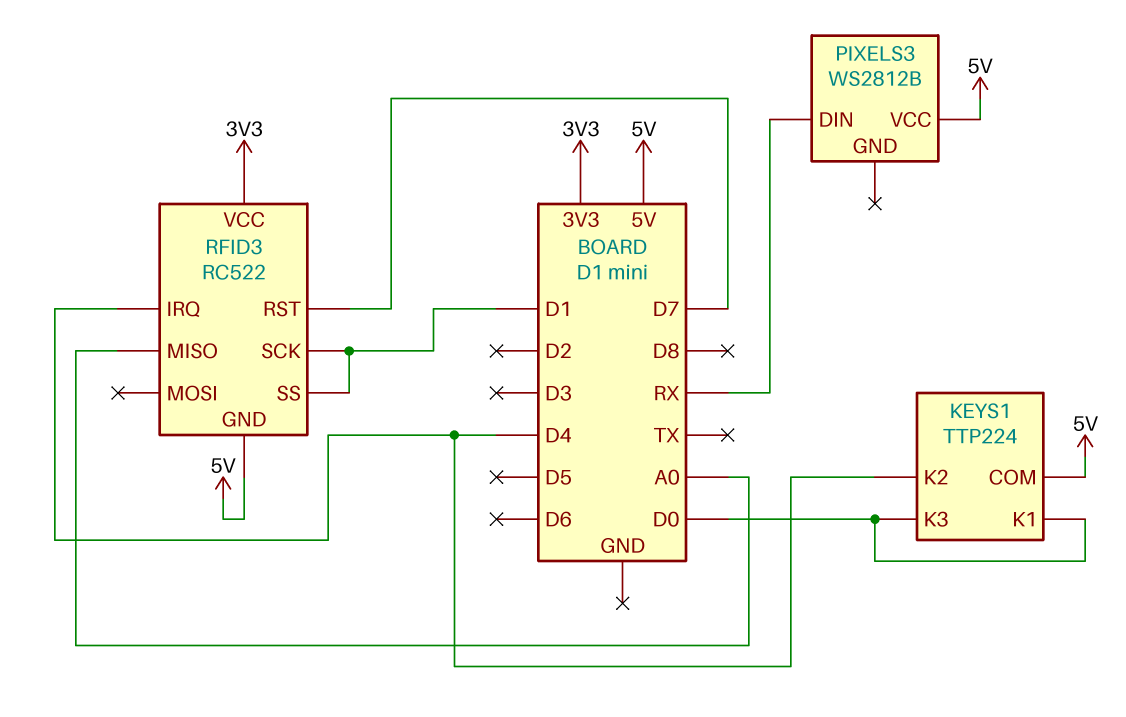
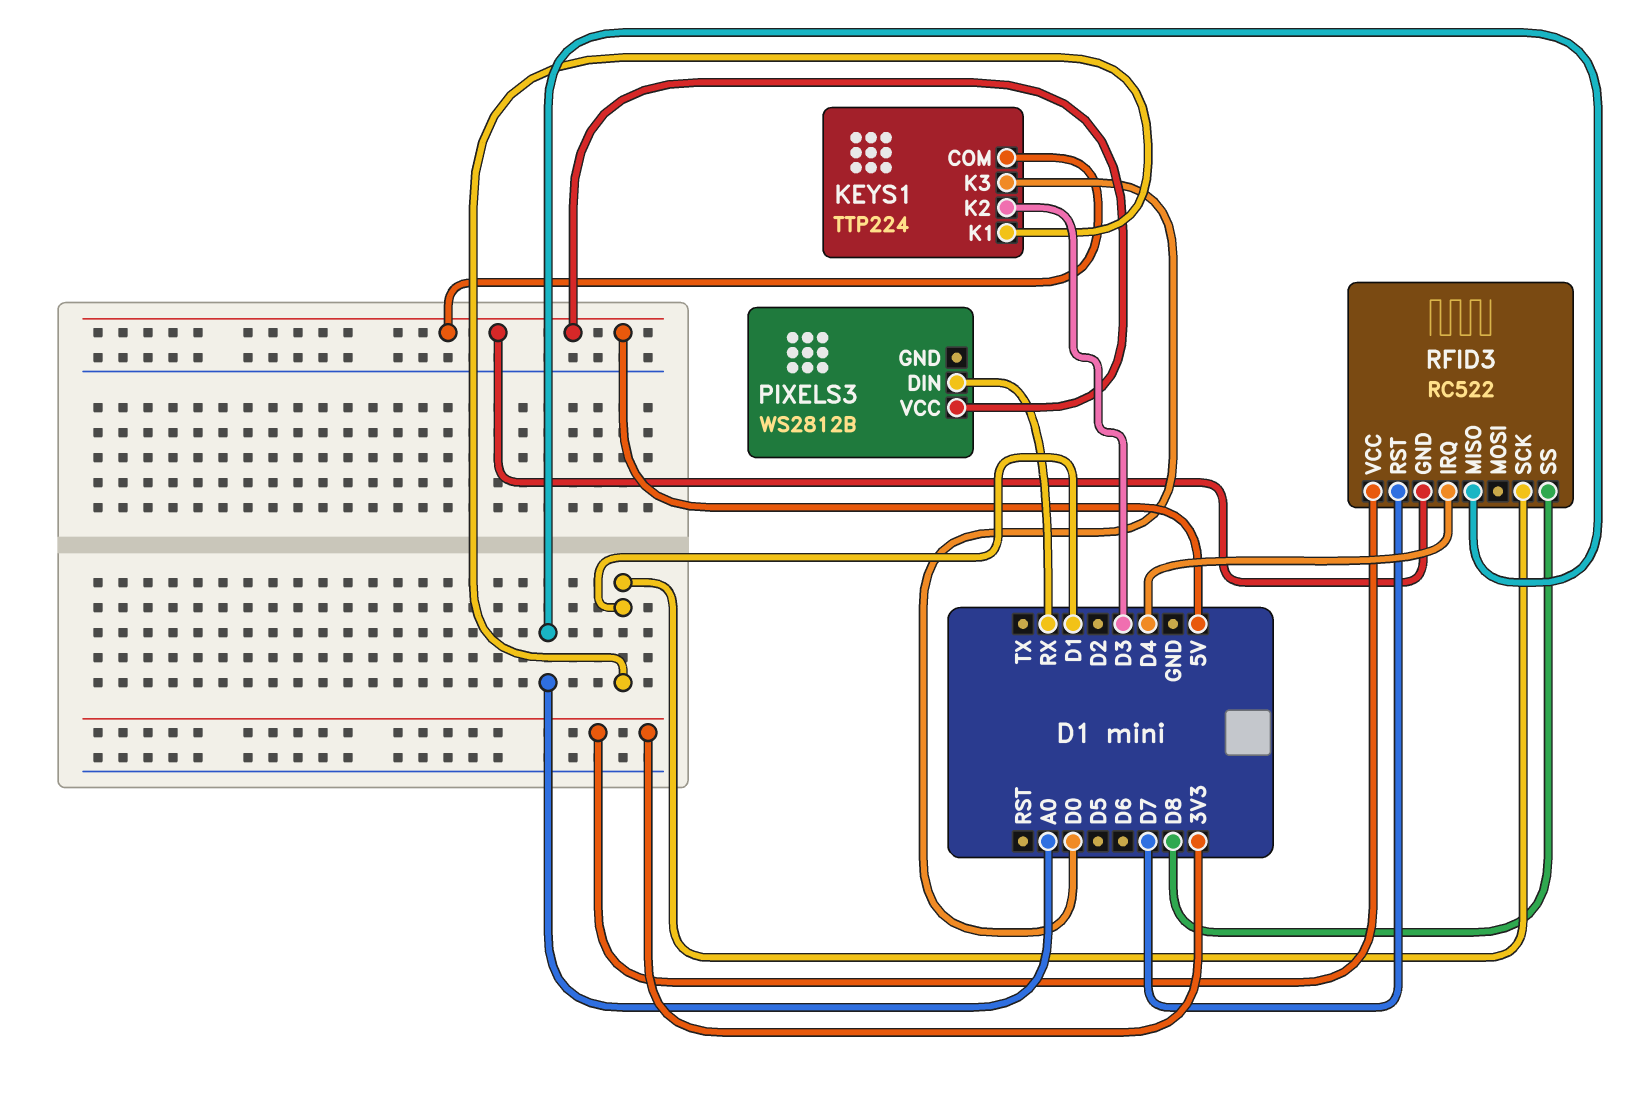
KEYS1 pin K1: D0 -> D1
KEYS1 pin K2: D4 -> D3
RFID3 pin SS: D1 -> D8

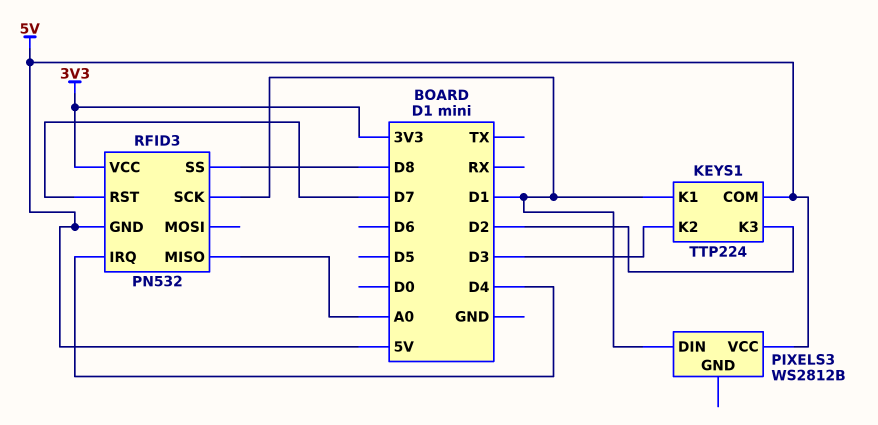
KEYS1 pin K3: D0 -> D2
PIXELS3 pin DIN: RX -> D1
RFID3: RC522 -> PN532

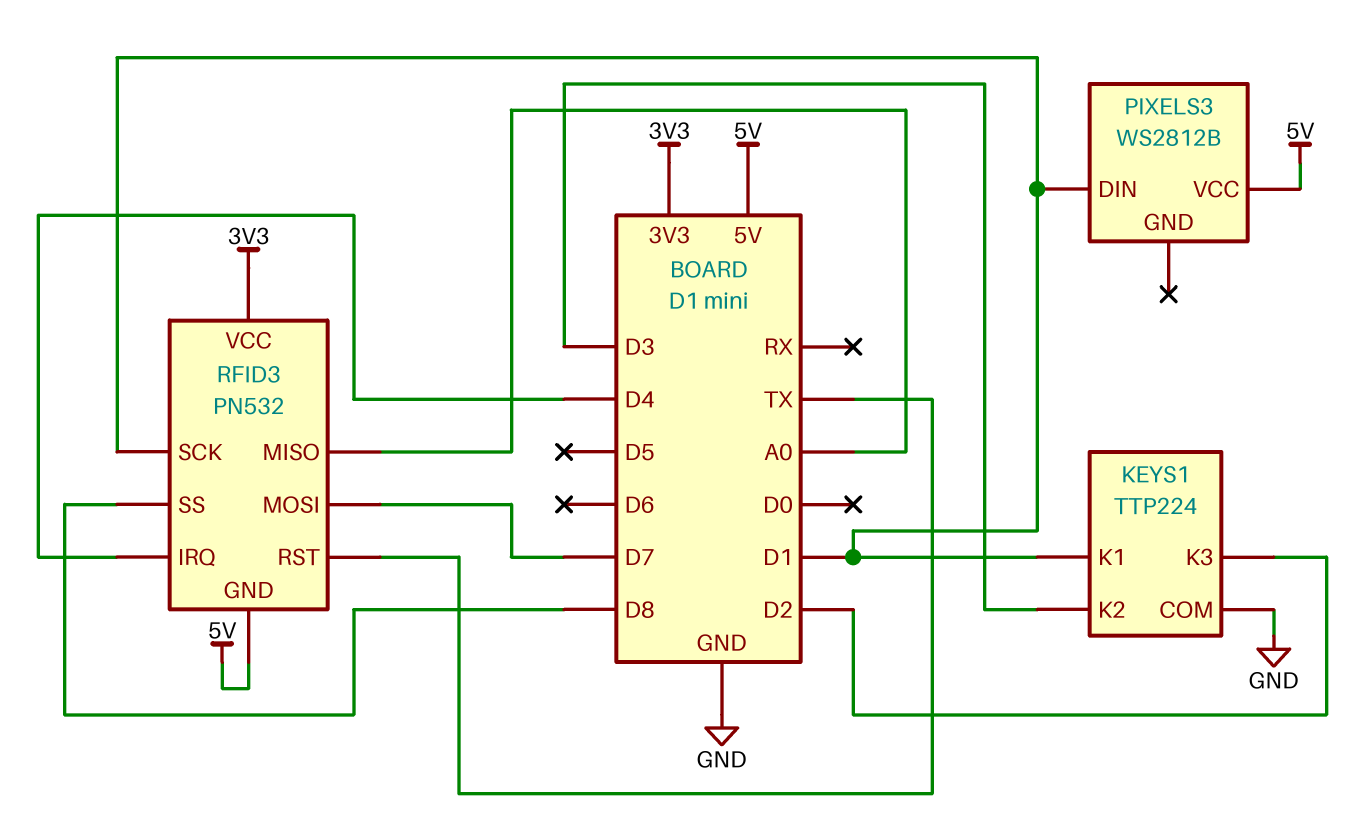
KEYS1 pin COM: 5V -> GND
RFID3 pin MOSI: none -> D7
RFID3 pin RST: D7 -> TX

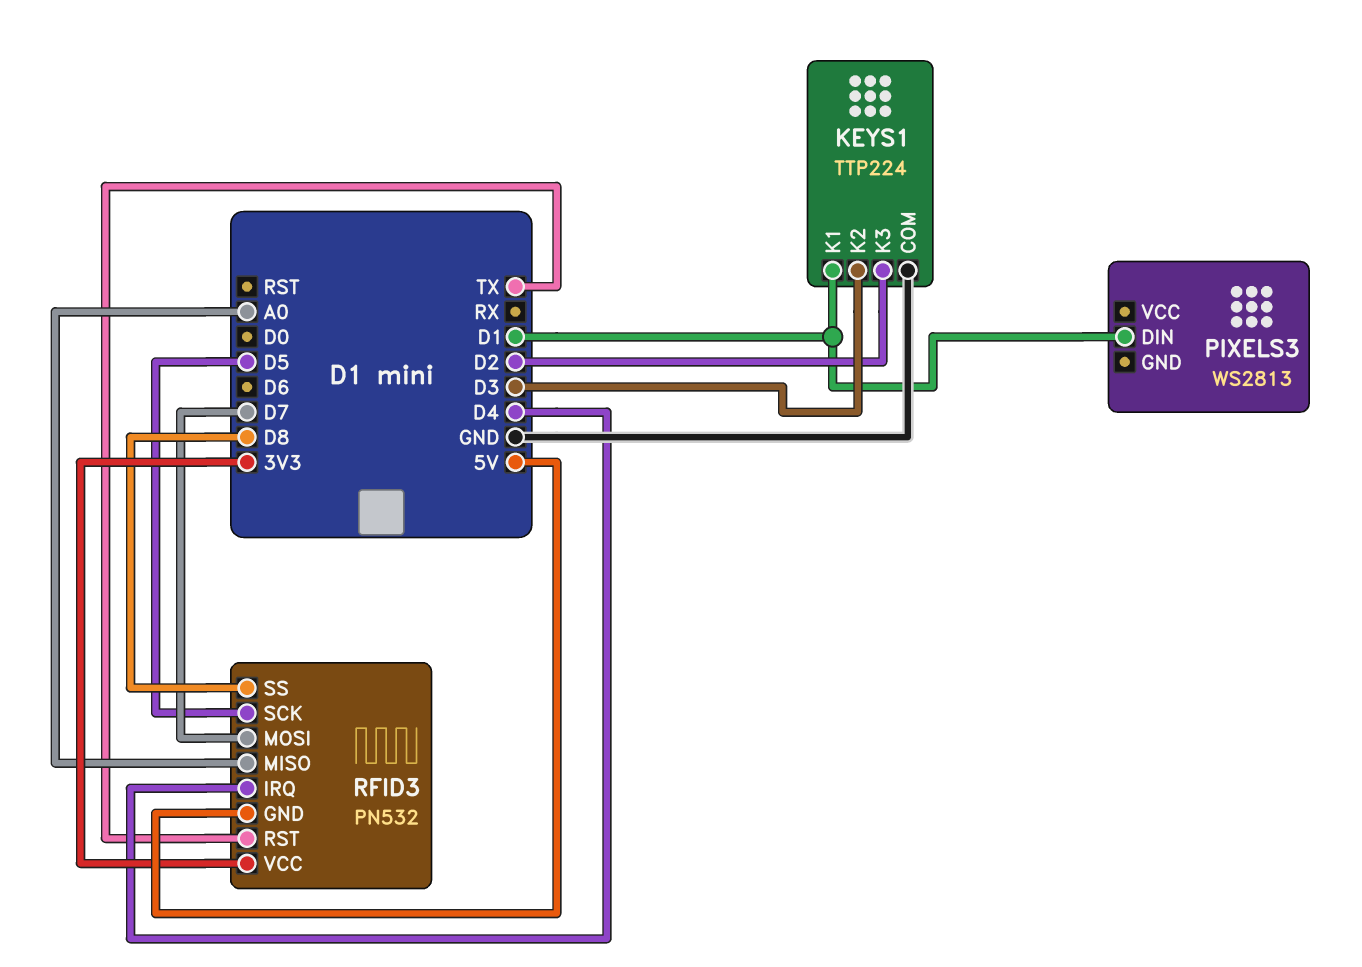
PIXELS3: WS2812B -> WS2813
PIXELS3 pin VCC: 5V -> none
RFID3 pin SCK: D1 -> D5

